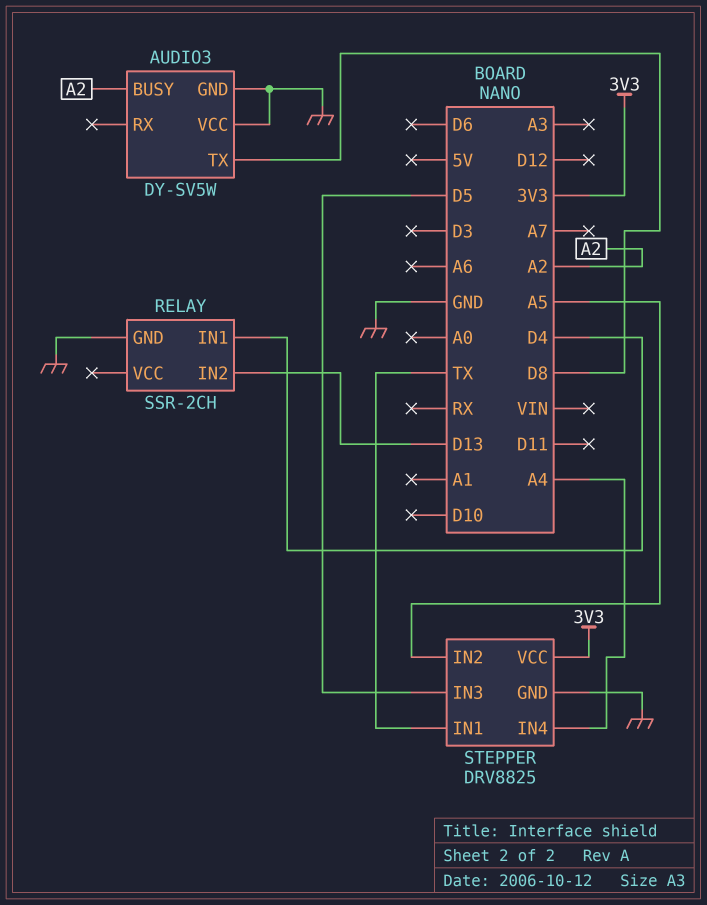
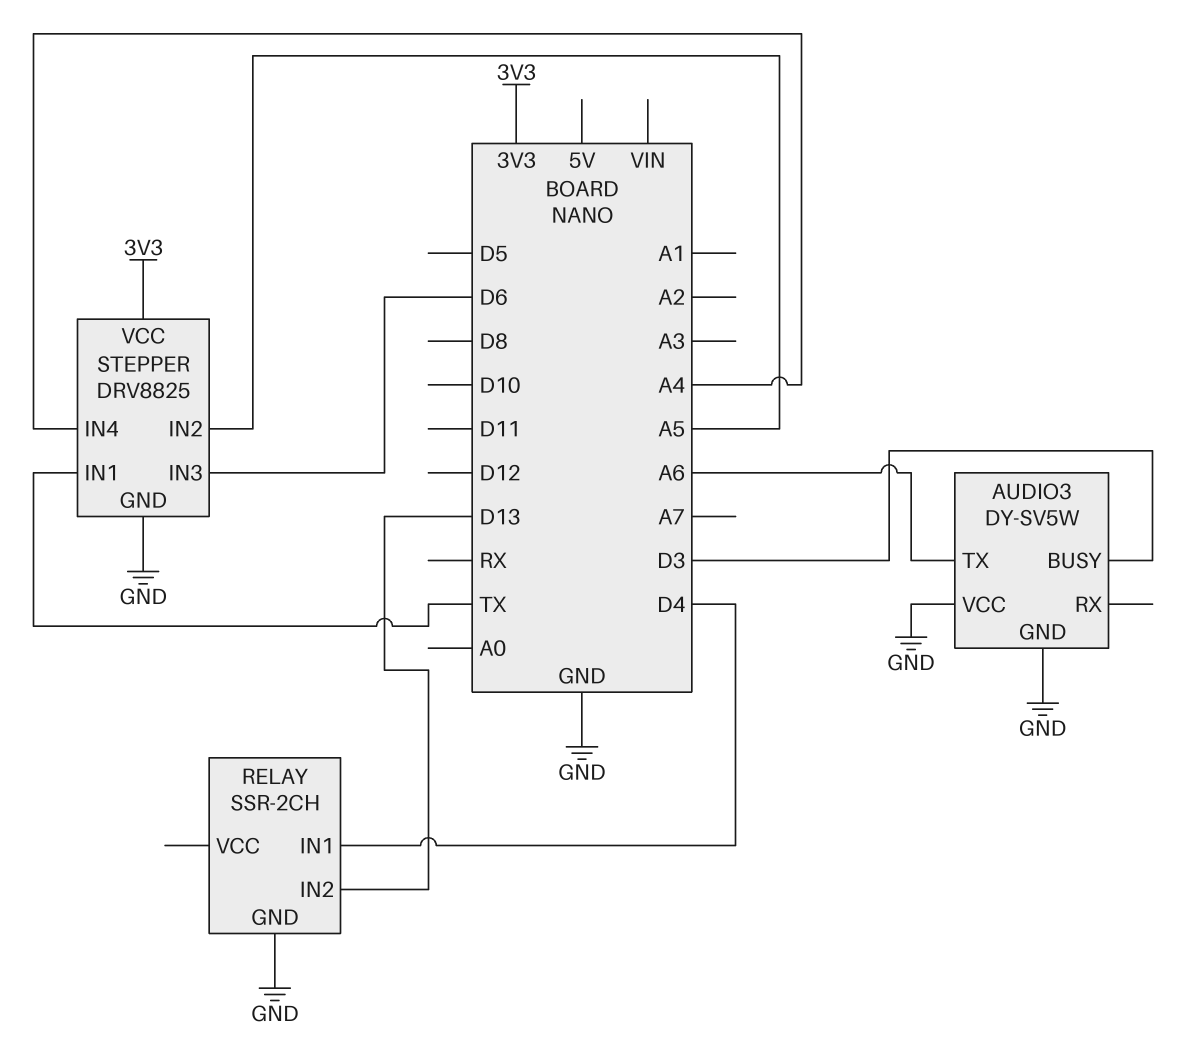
AUDIO3 pin BUSY: A2 -> D3
AUDIO3 pin TX: D8 -> A6
STEPPER pin IN3: D5 -> D6

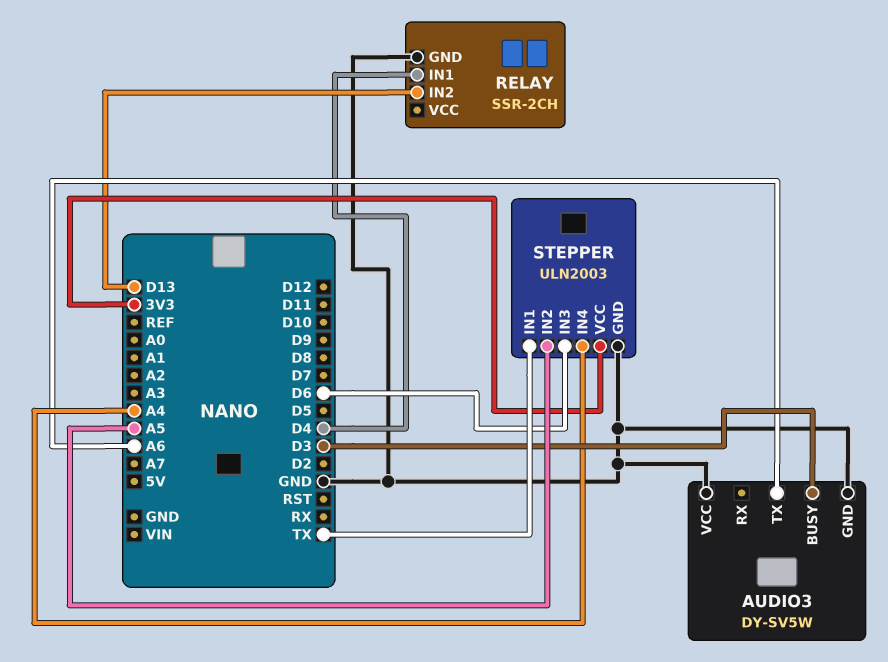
STEPPER: DRV8825 -> ULN2003

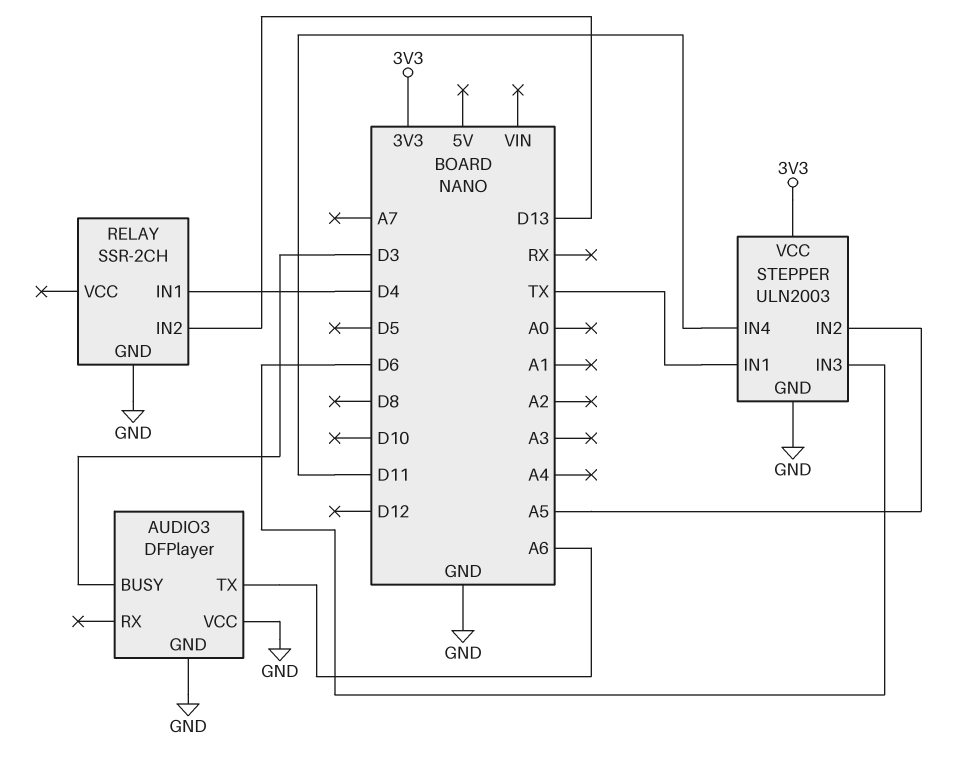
AUDIO3: DY-SV5W -> DFPlayer
STEPPER pin IN4: A4 -> D11

